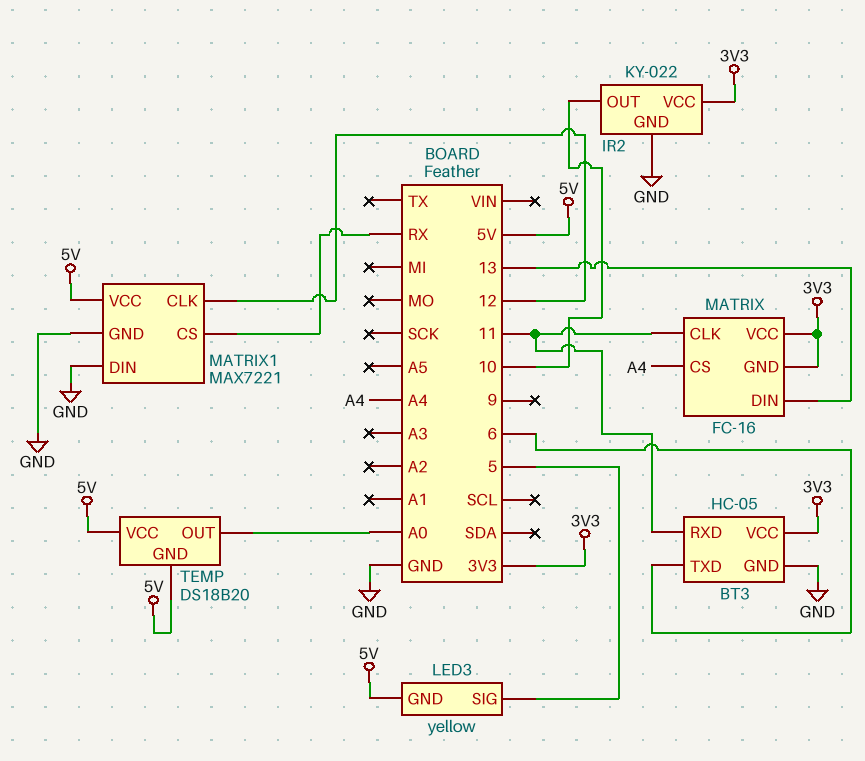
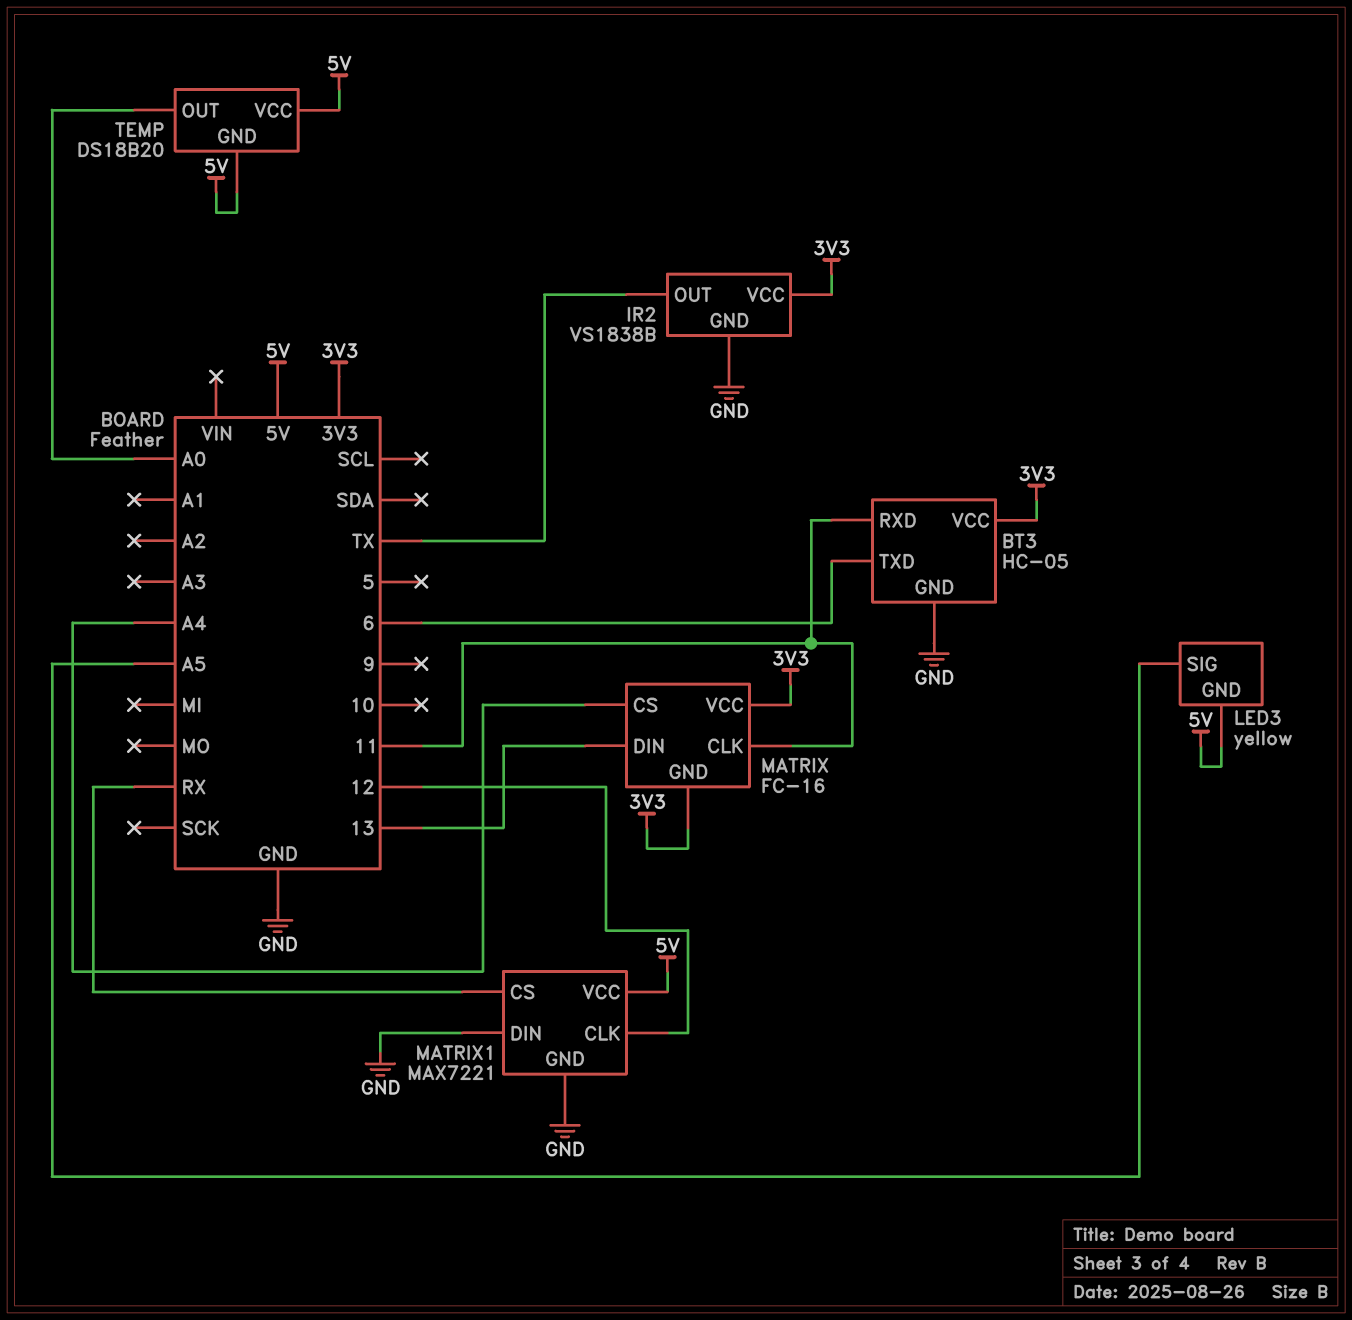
IR2: KY-022 -> VS1838B
IR2 pin OUT: 10 -> TX
LED3 pin SIG: 5 -> A5

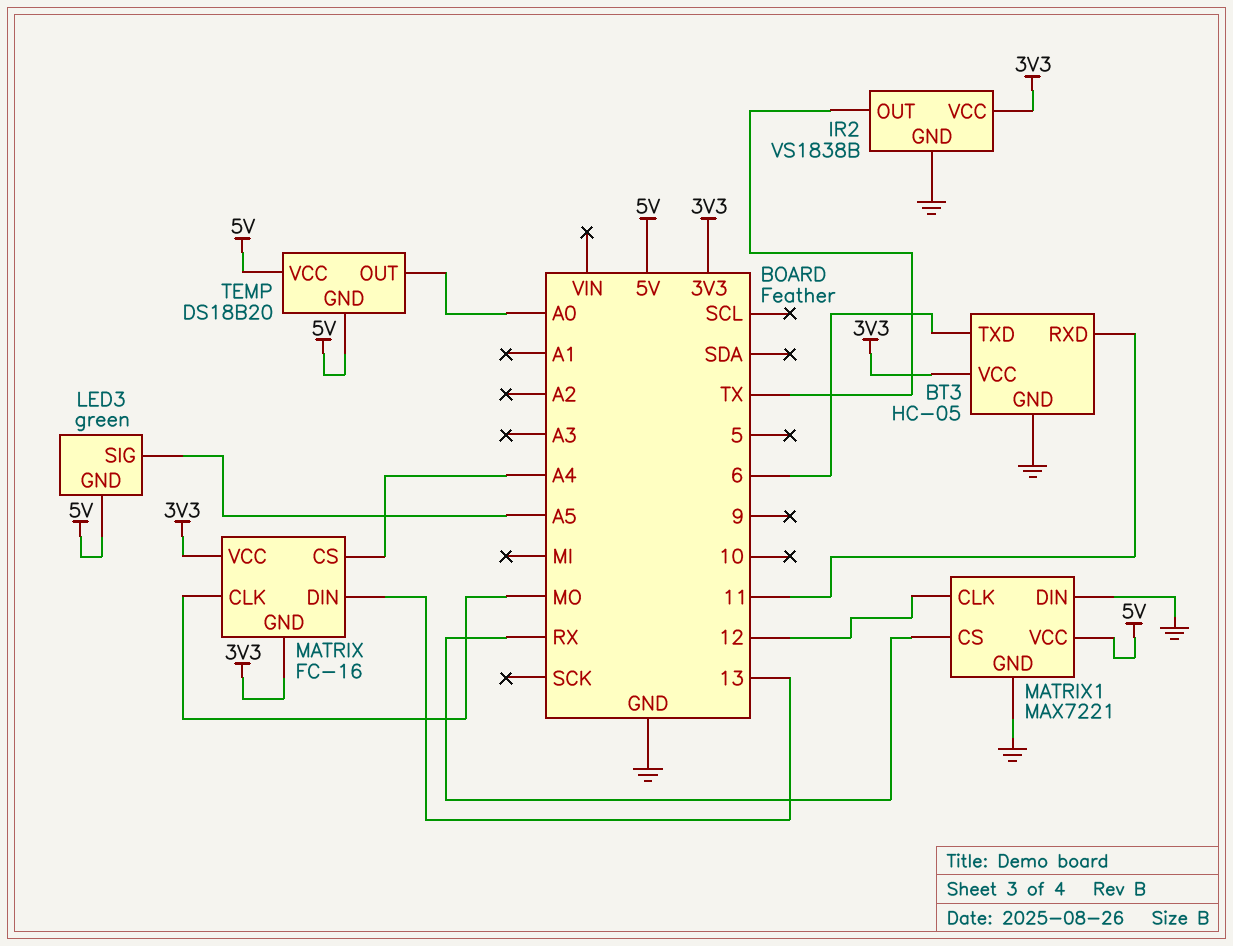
LED3: yellow -> green
MATRIX pin CLK: 11 -> MO

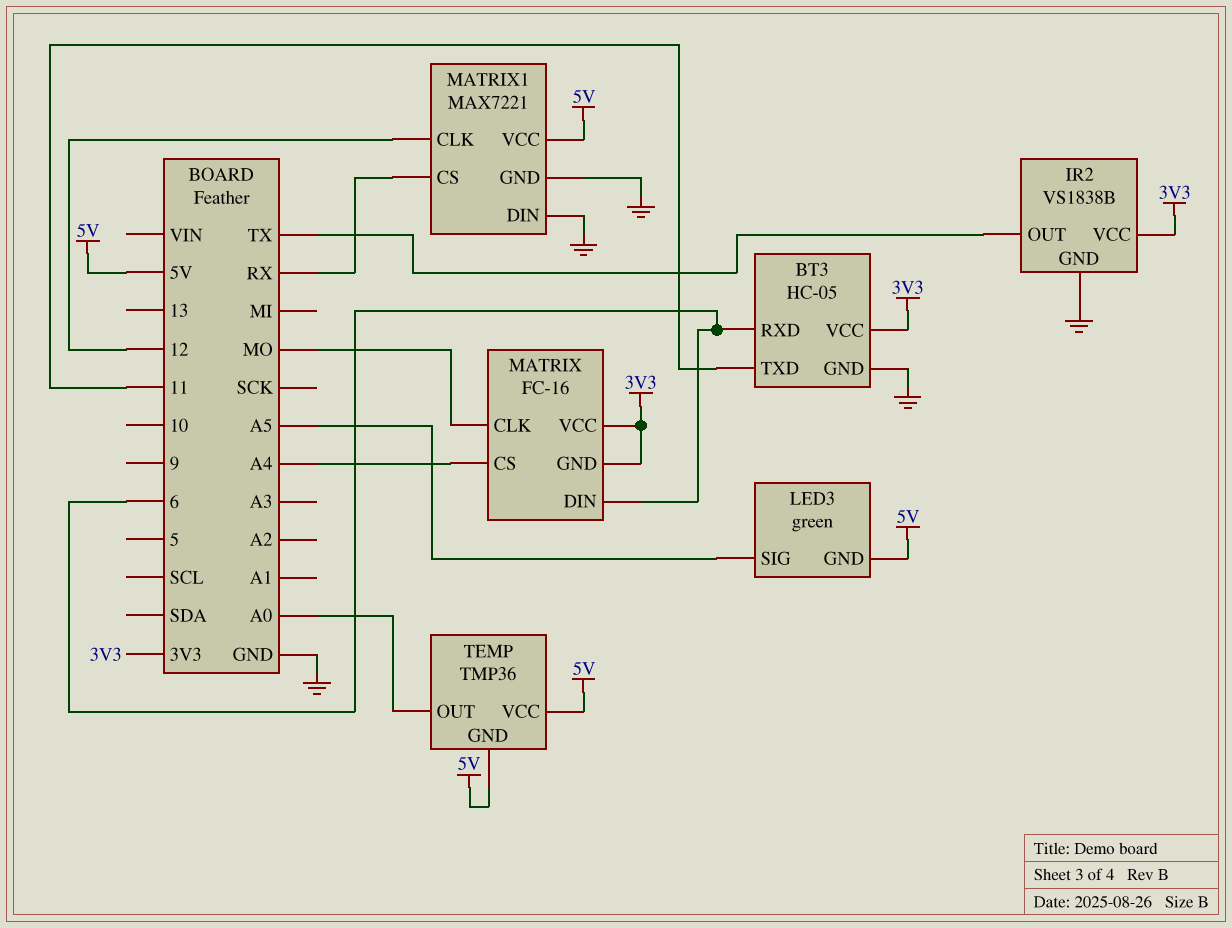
BT3 pin RXD: 11 -> 6
BT3 pin TXD: 6 -> 11
MATRIX pin DIN: 13 -> 6
TEMP: DS18B20 -> TMP36

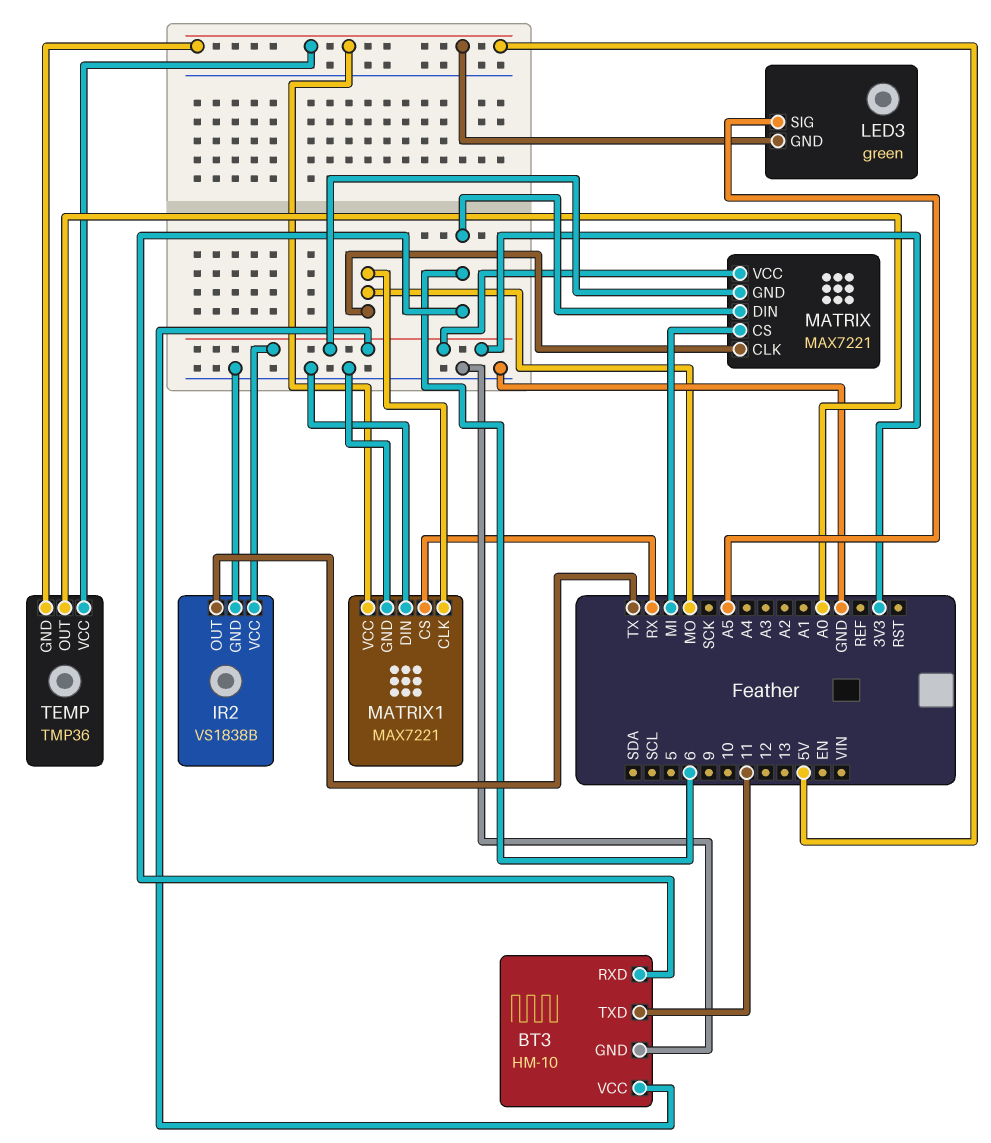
BT3: HC-05 -> HM-10
MATRIX: FC-16 -> MAX7221
MATRIX pin CS: A4 -> MI
MATRIX1 pin CLK: 12 -> MO

